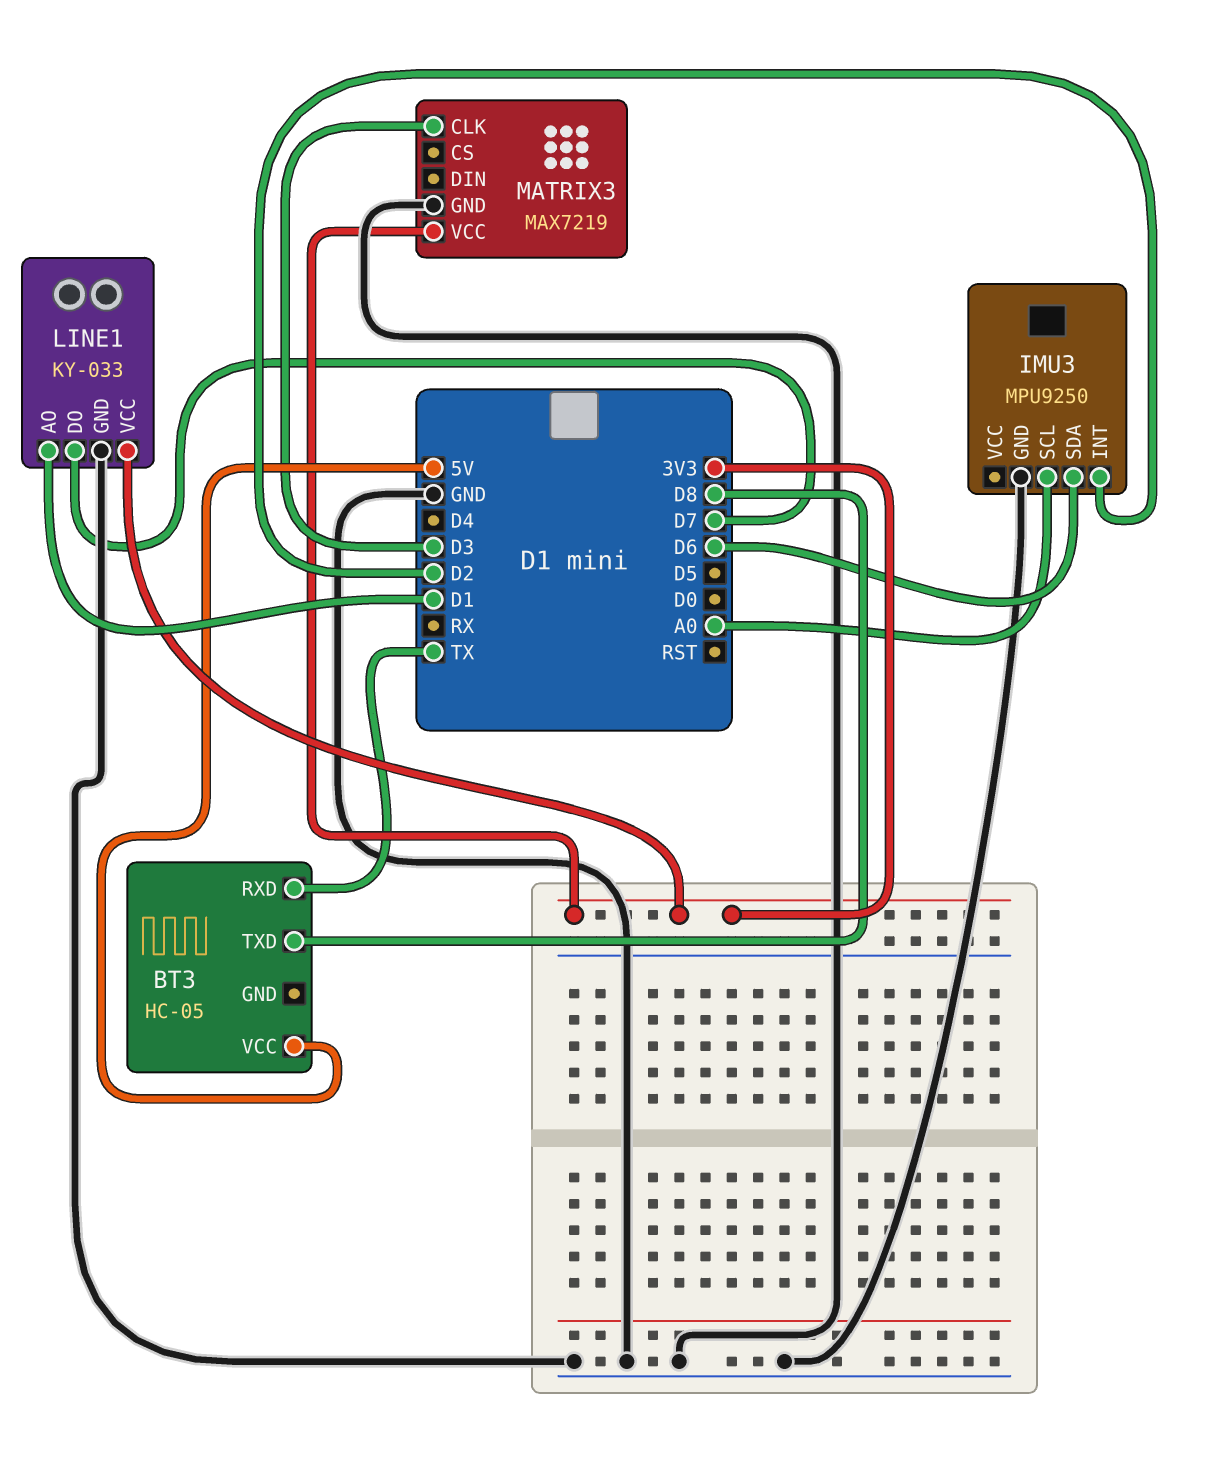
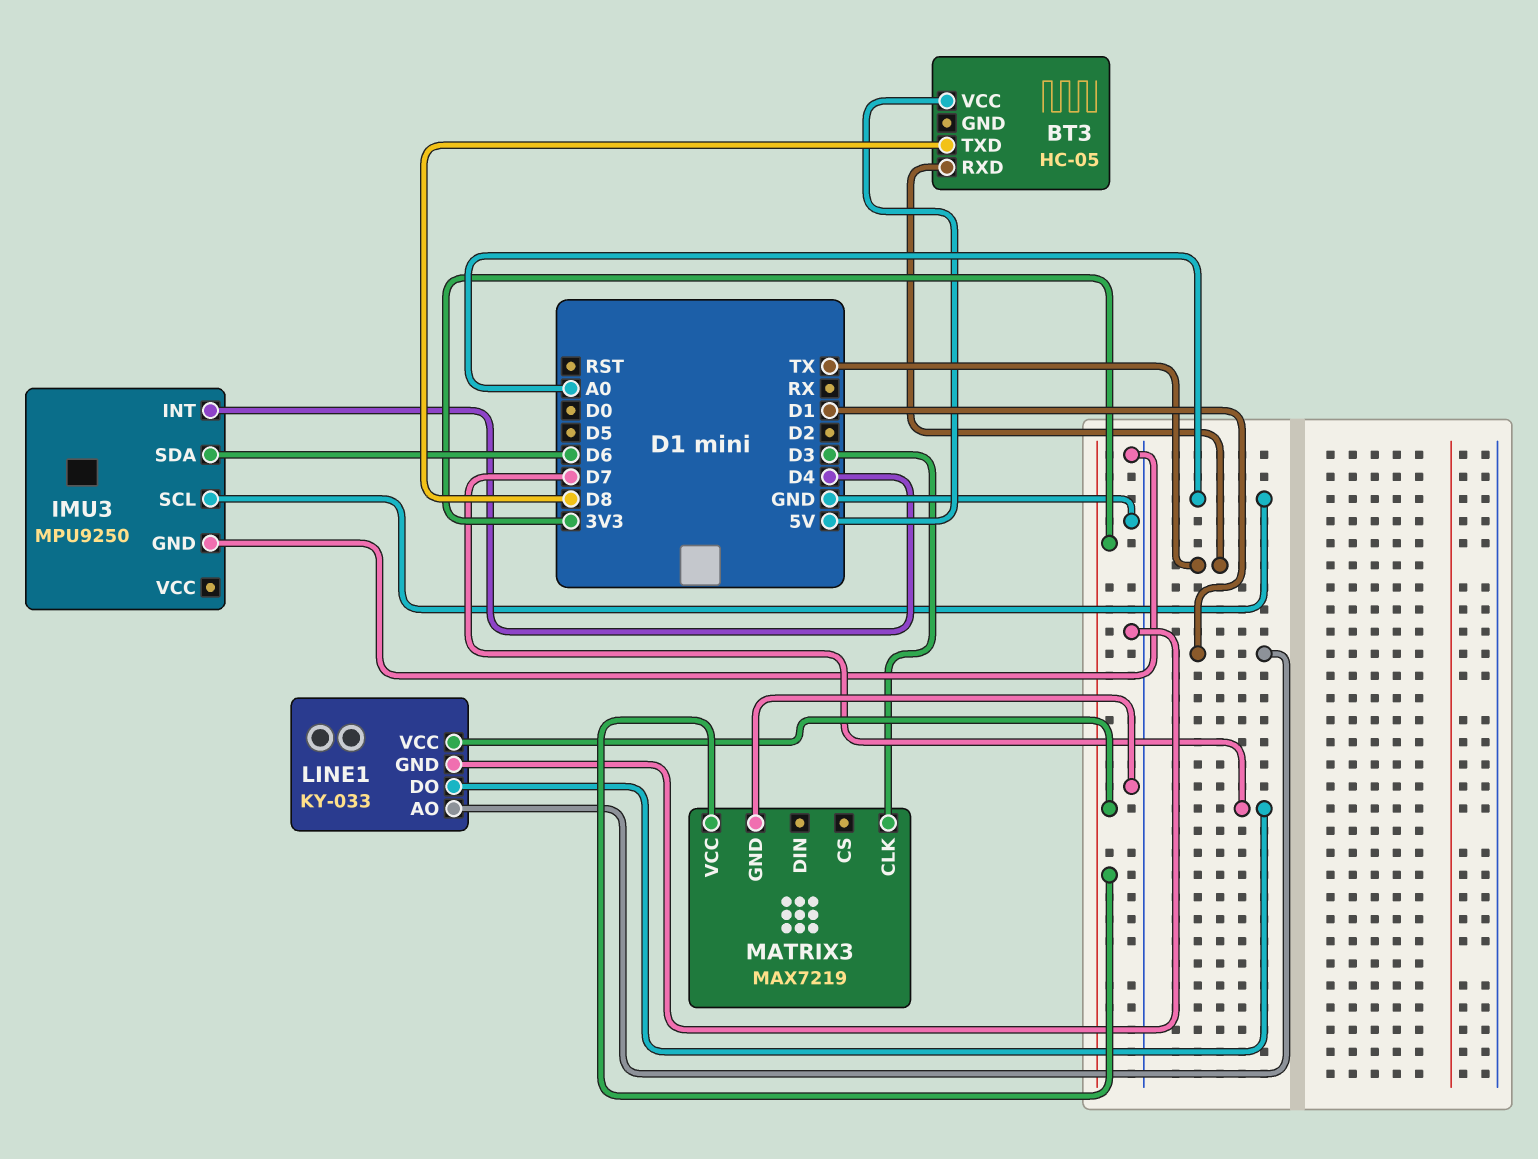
IMU3 pin INT: D2 -> D4

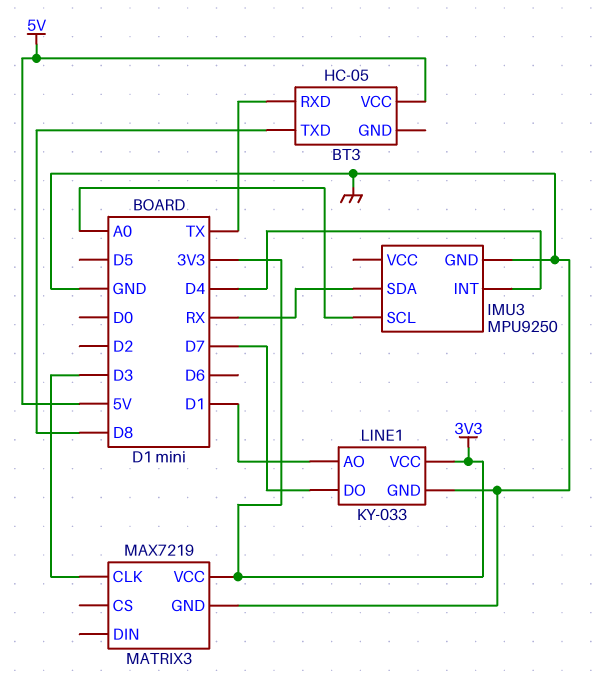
IMU3 pin SDA: D6 -> RX

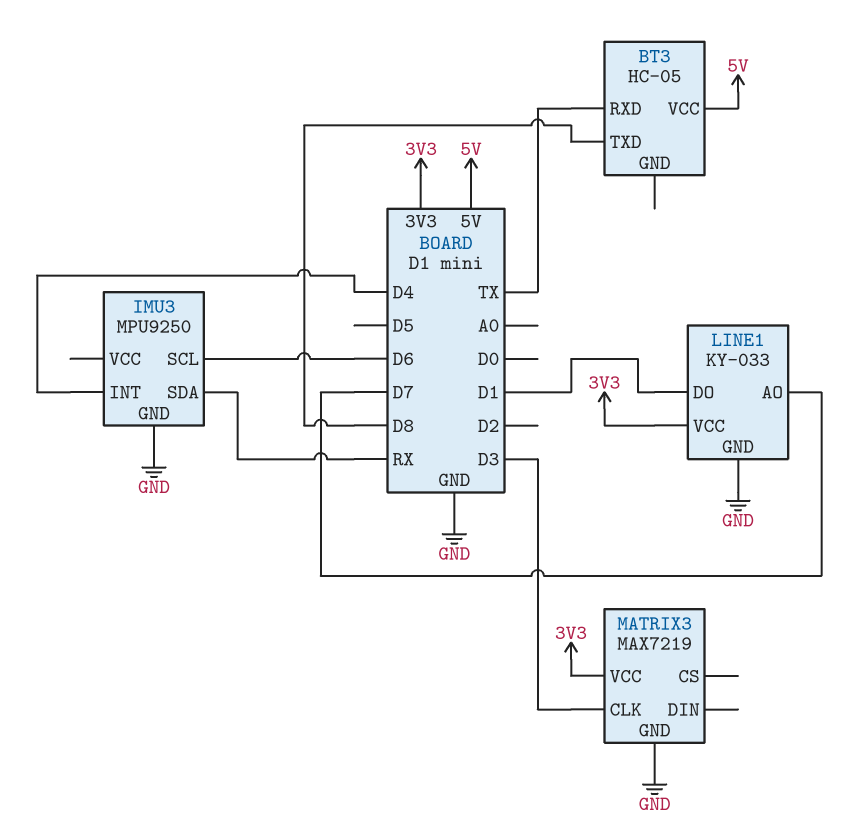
IMU3 pin SCL: A0 -> D6
LINE1 pin AO: D1 -> D7
LINE1 pin DO: D7 -> D1

